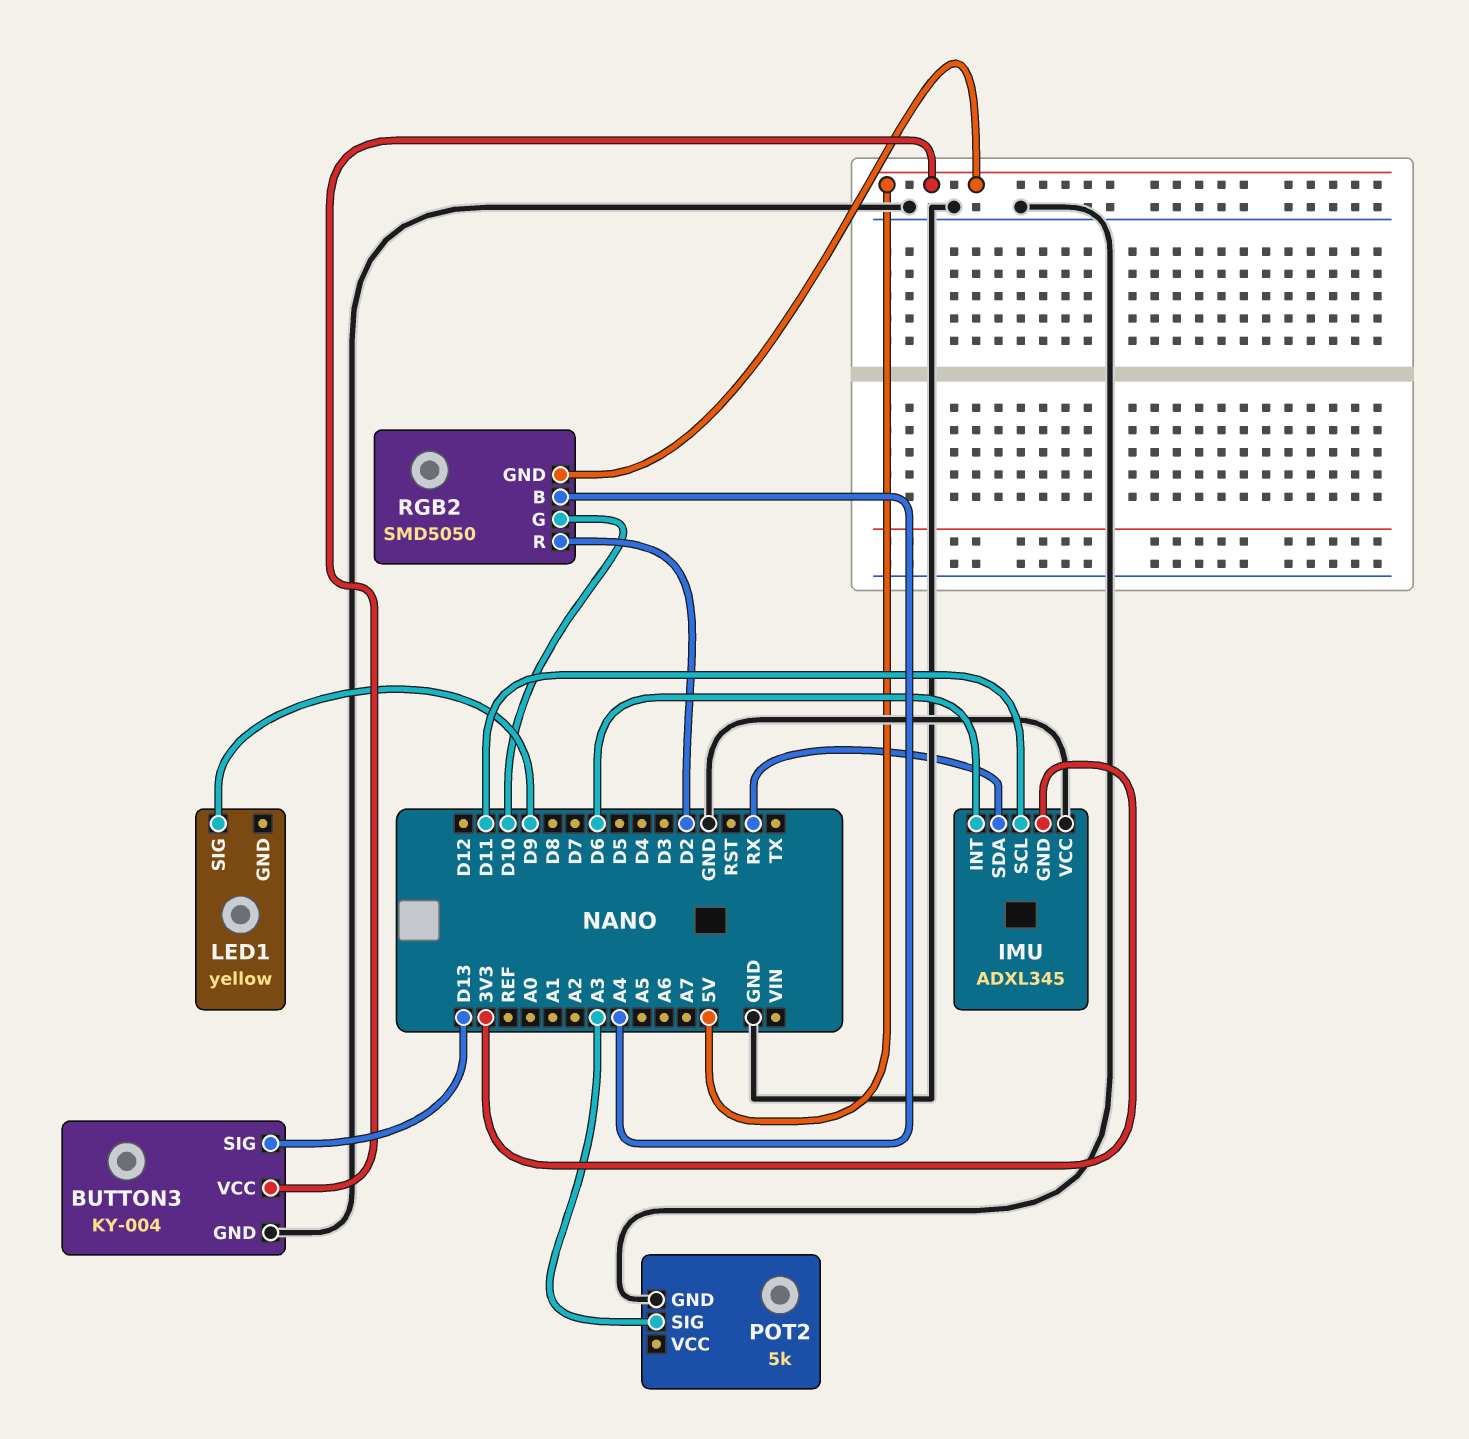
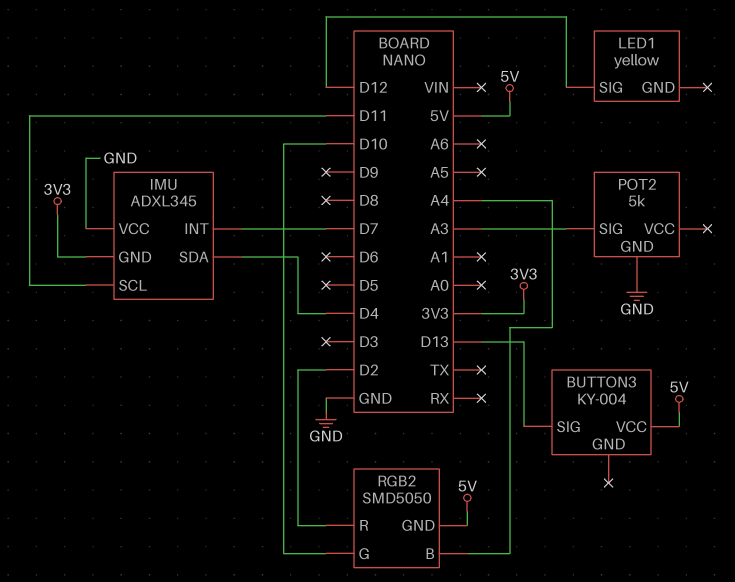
BUTTON3 pin GND: GND -> none
IMU pin INT: D6 -> D7
IMU pin SDA: RX -> D4
LED1 pin SIG: D9 -> D12

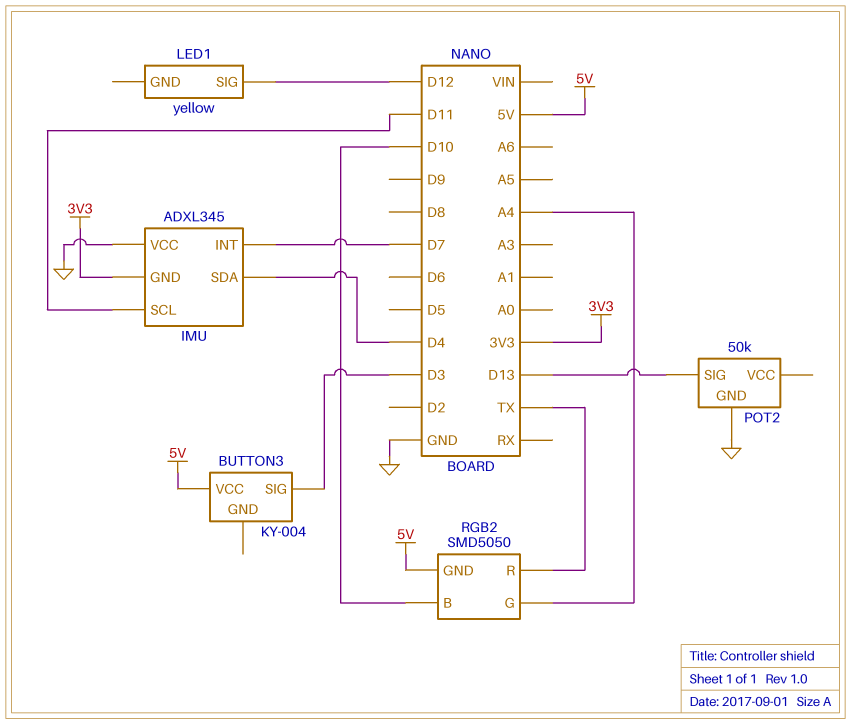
BUTTON3 pin SIG: D13 -> D3
POT2: 5k -> 50k
POT2 pin SIG: A3 -> D13
RGB2 pin B: A4 -> D10
RGB2 pin G: D10 -> A4
RGB2 pin R: D2 -> TX

